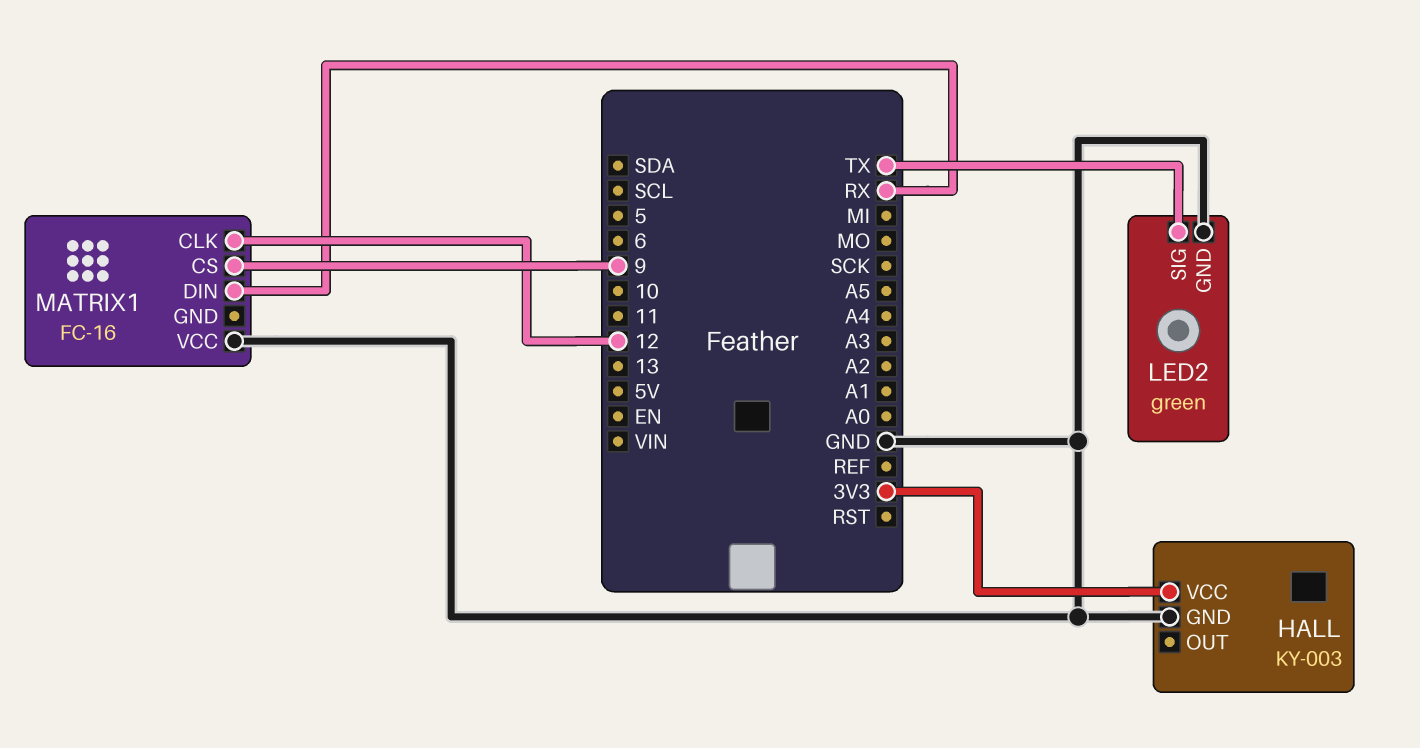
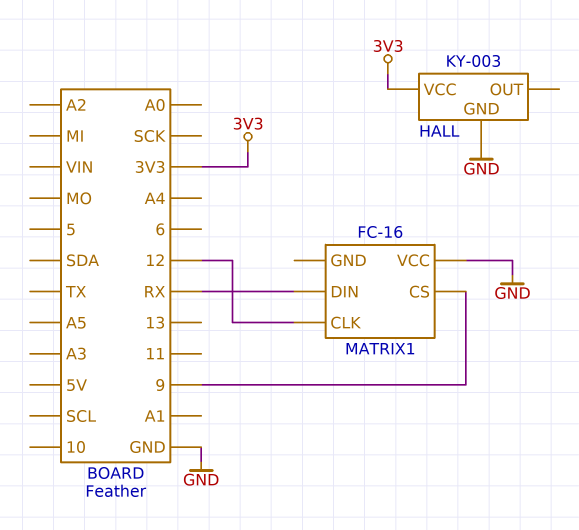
LED2: green -> none
LED2 pin GND: GND -> none
LED2 pin SIG: TX -> none

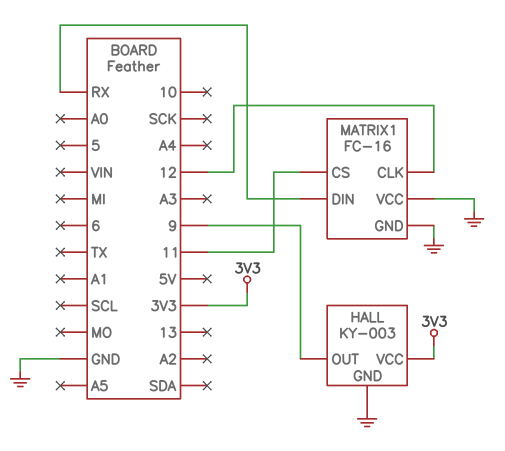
HALL pin OUT: none -> 9
MATRIX1 pin CS: 9 -> 11
MATRIX1 pin GND: none -> GND

